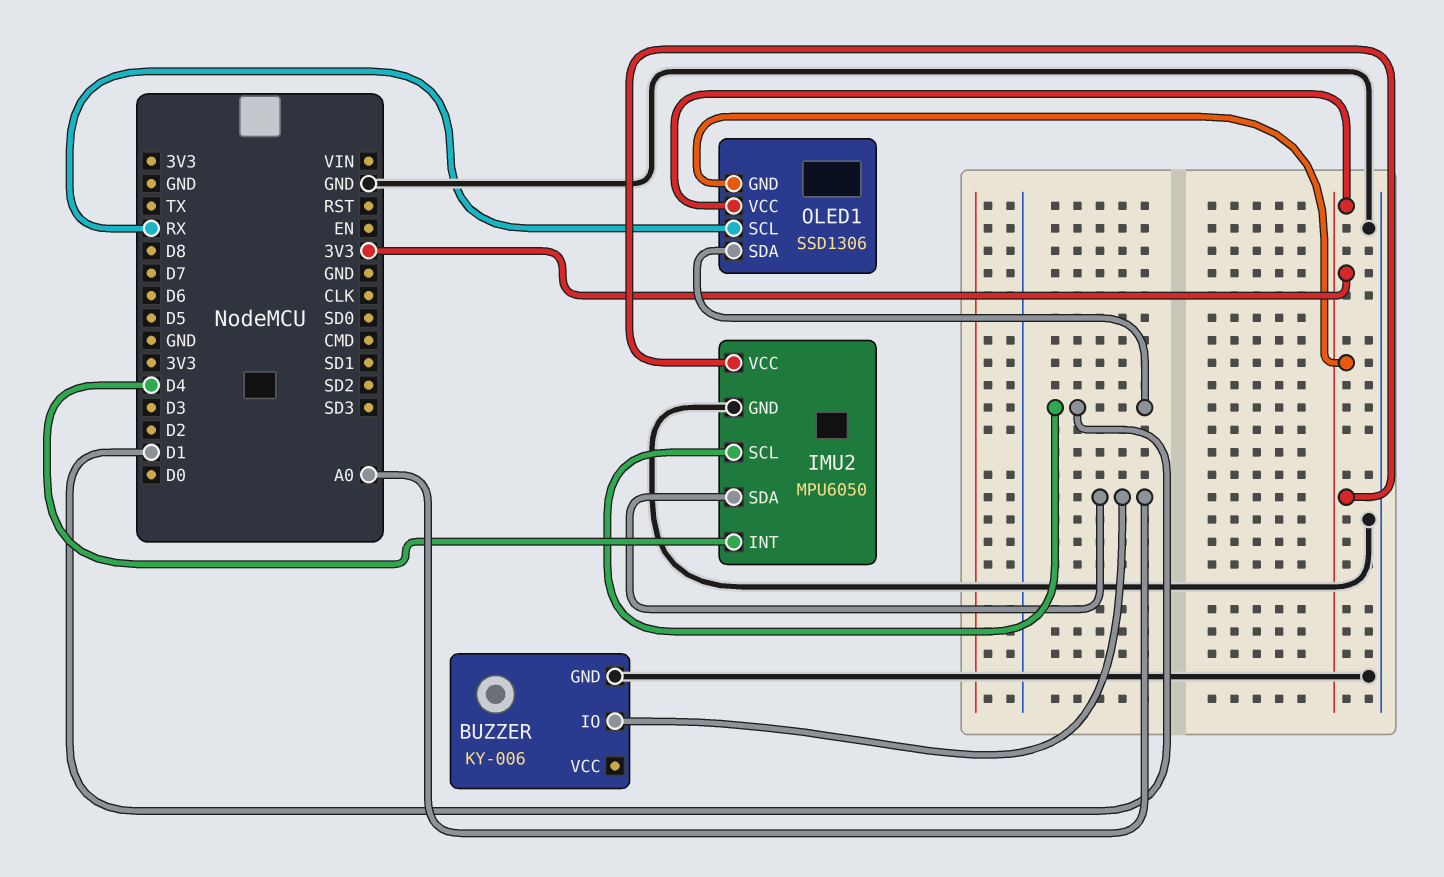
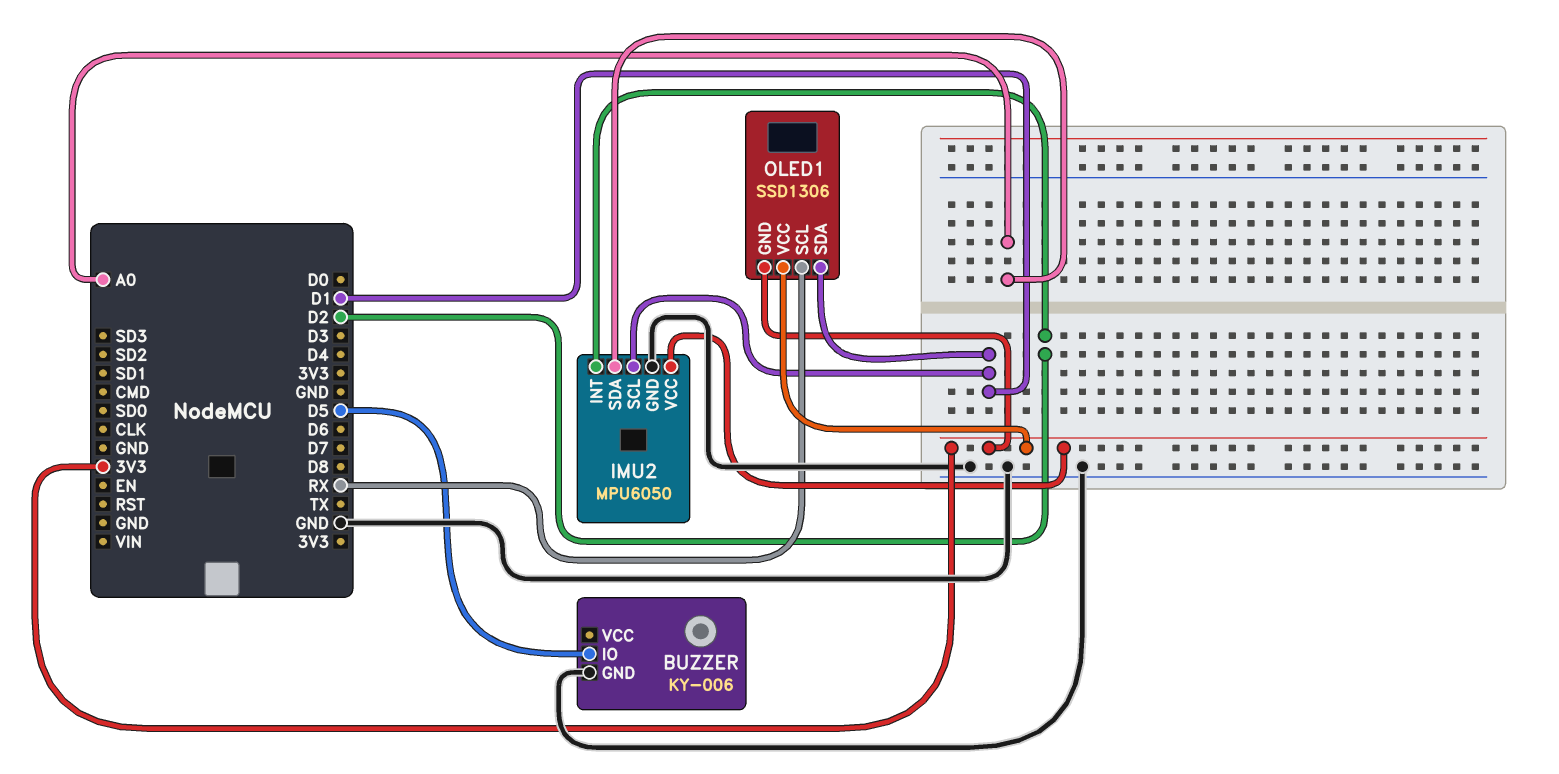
BUZZER pin IO: A0 -> D5
IMU2 pin INT: D4 -> D2

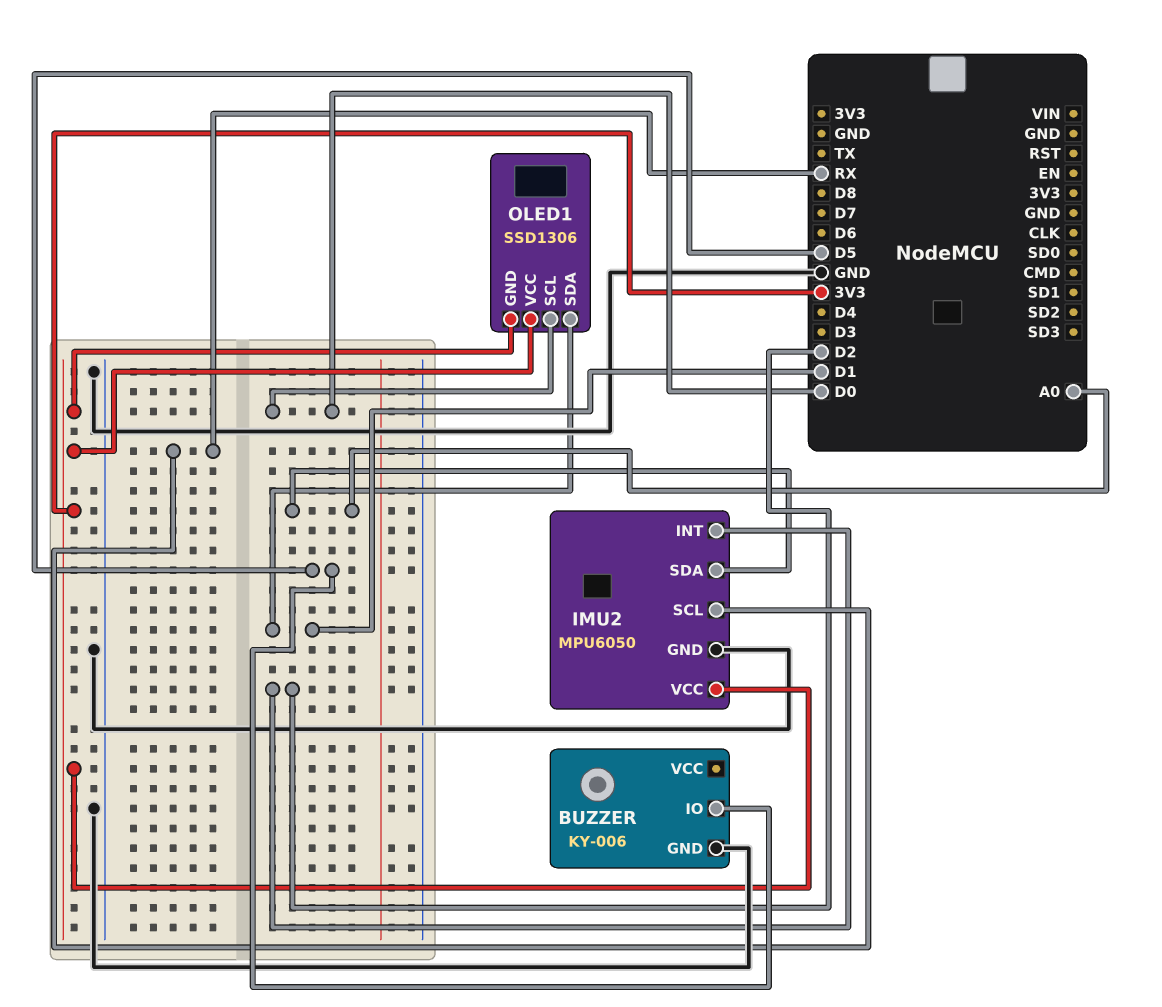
IMU2 pin SCL: D1 -> RX
OLED1 pin SCL: RX -> D0

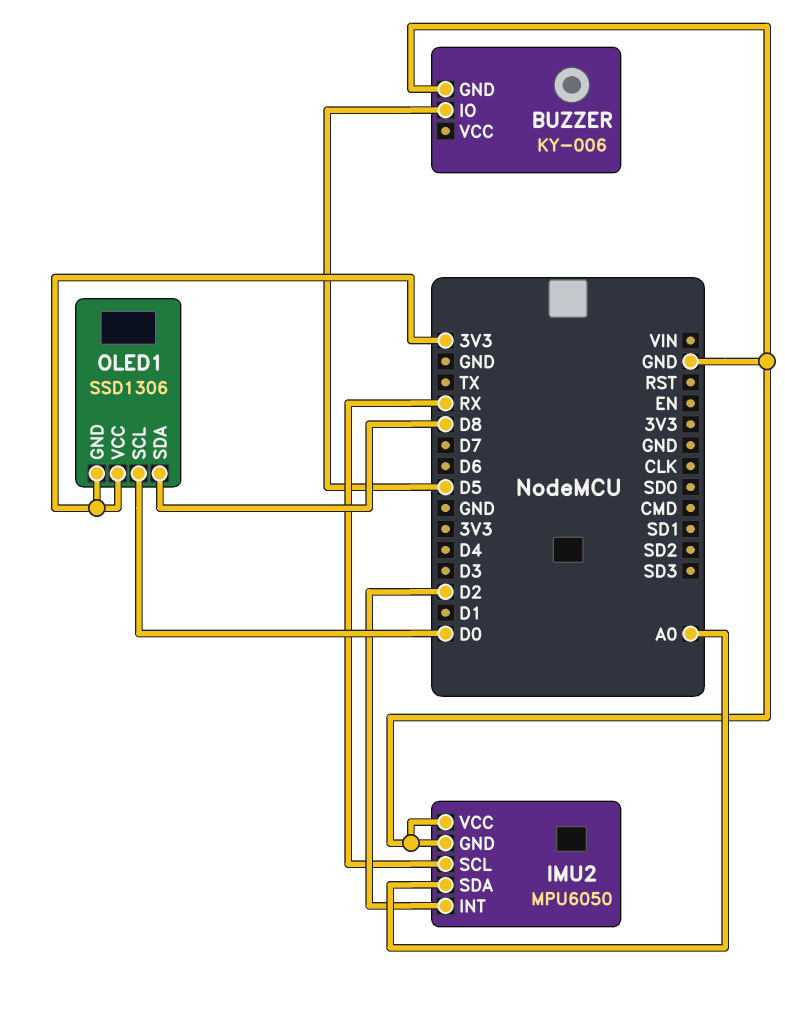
IMU2 pin VCC: 3V3 -> GND
OLED1 pin SDA: D1 -> D8

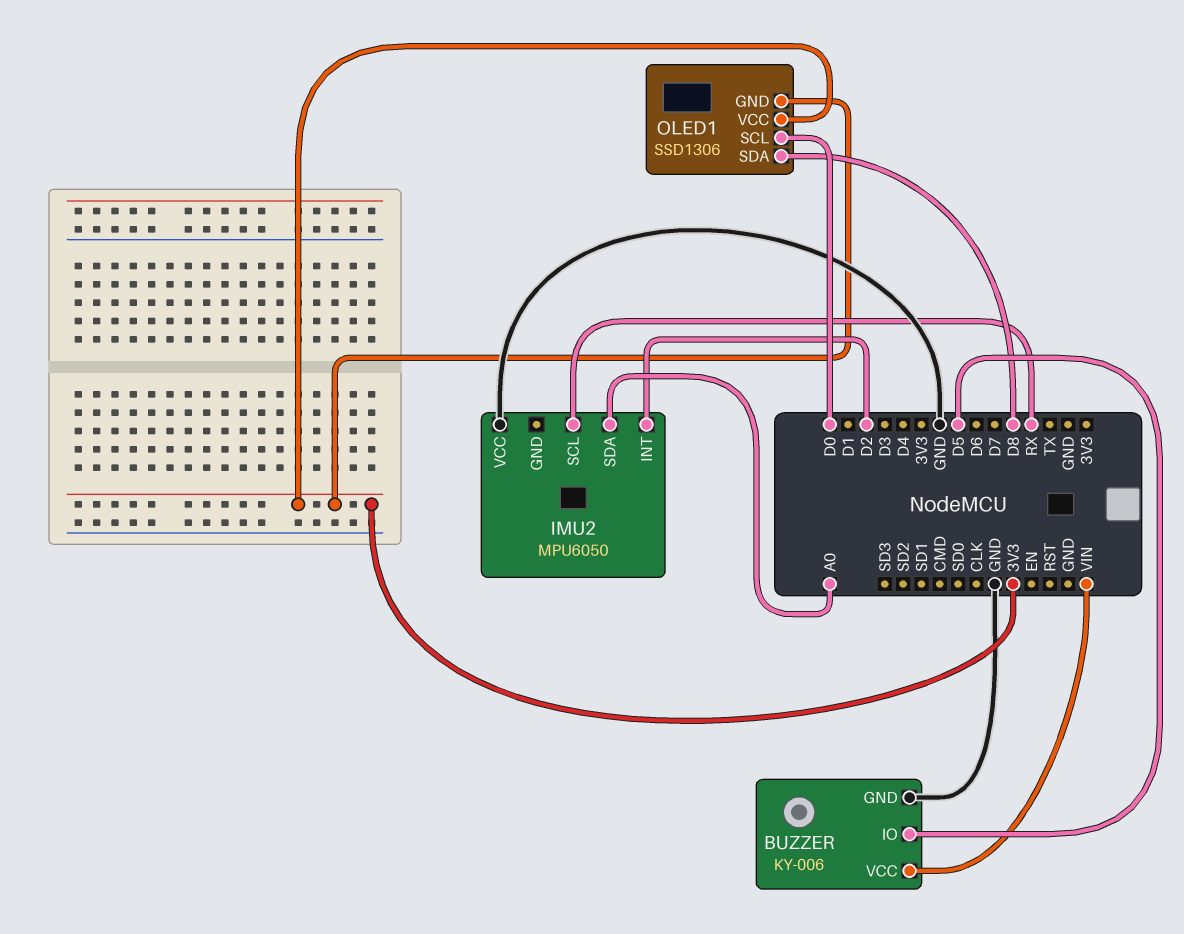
BUZZER pin VCC: none -> VIN
IMU2 pin GND: GND -> none

